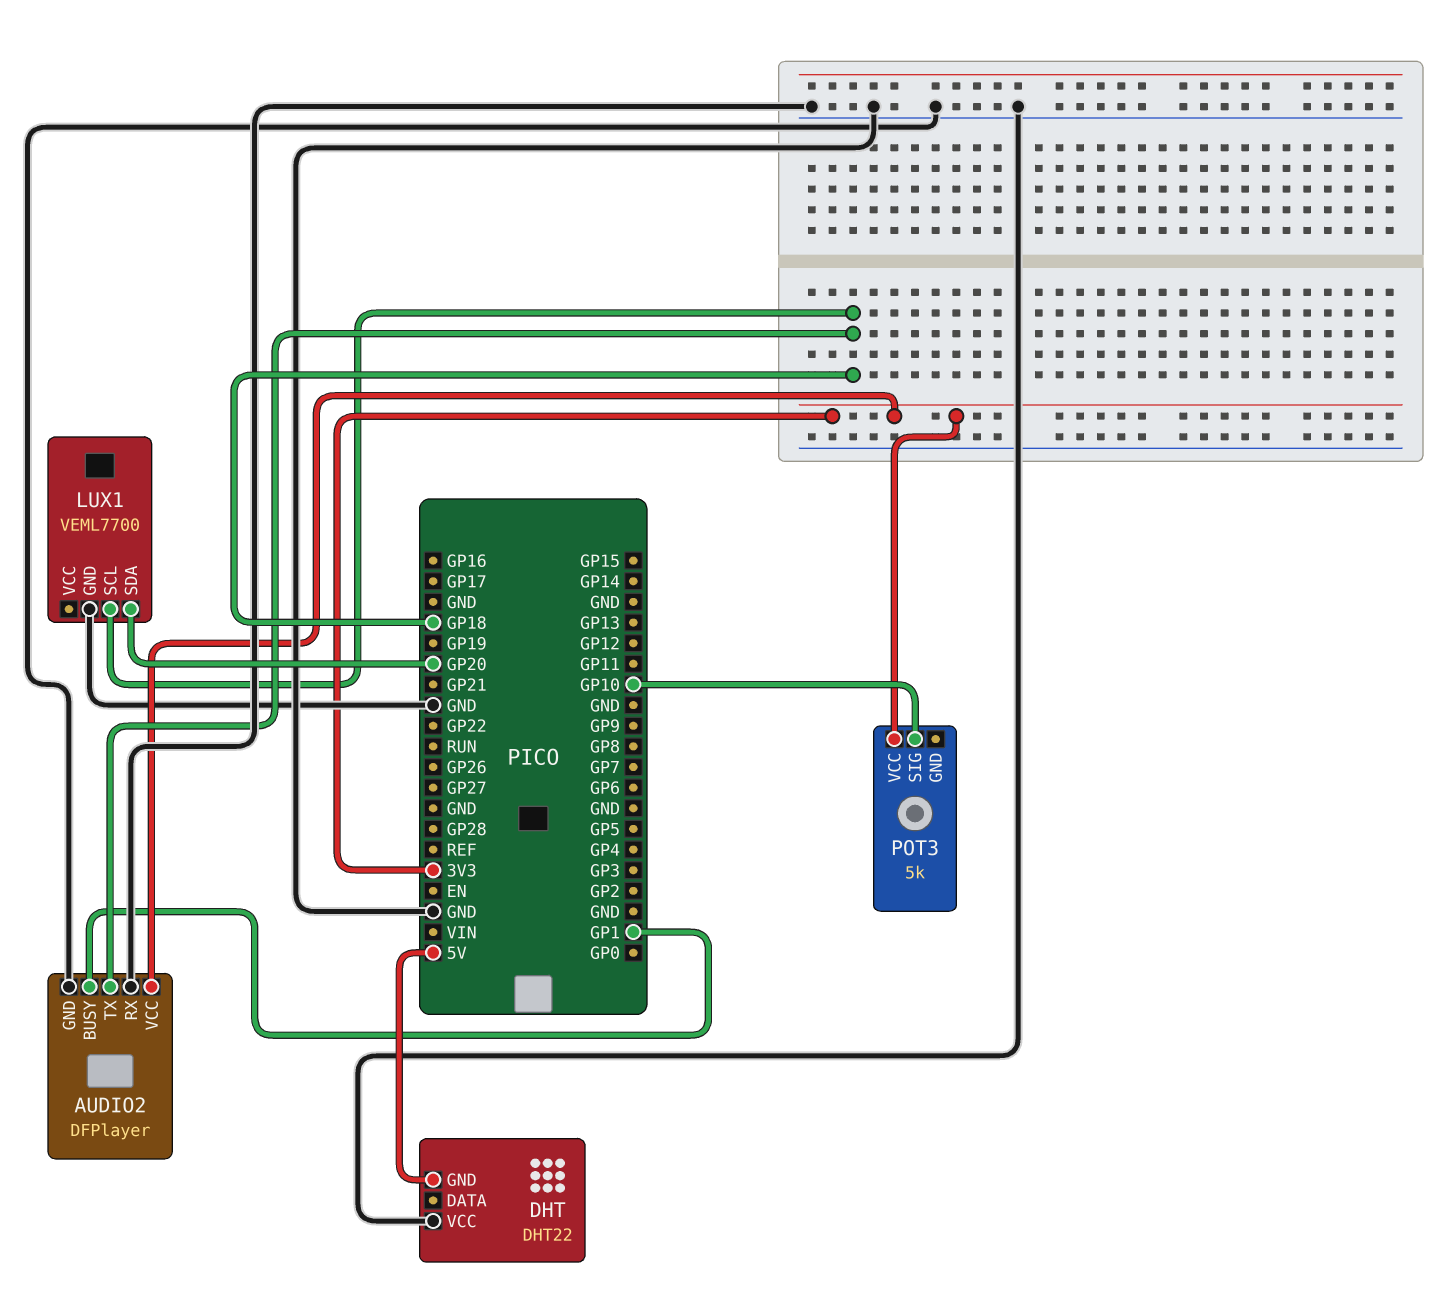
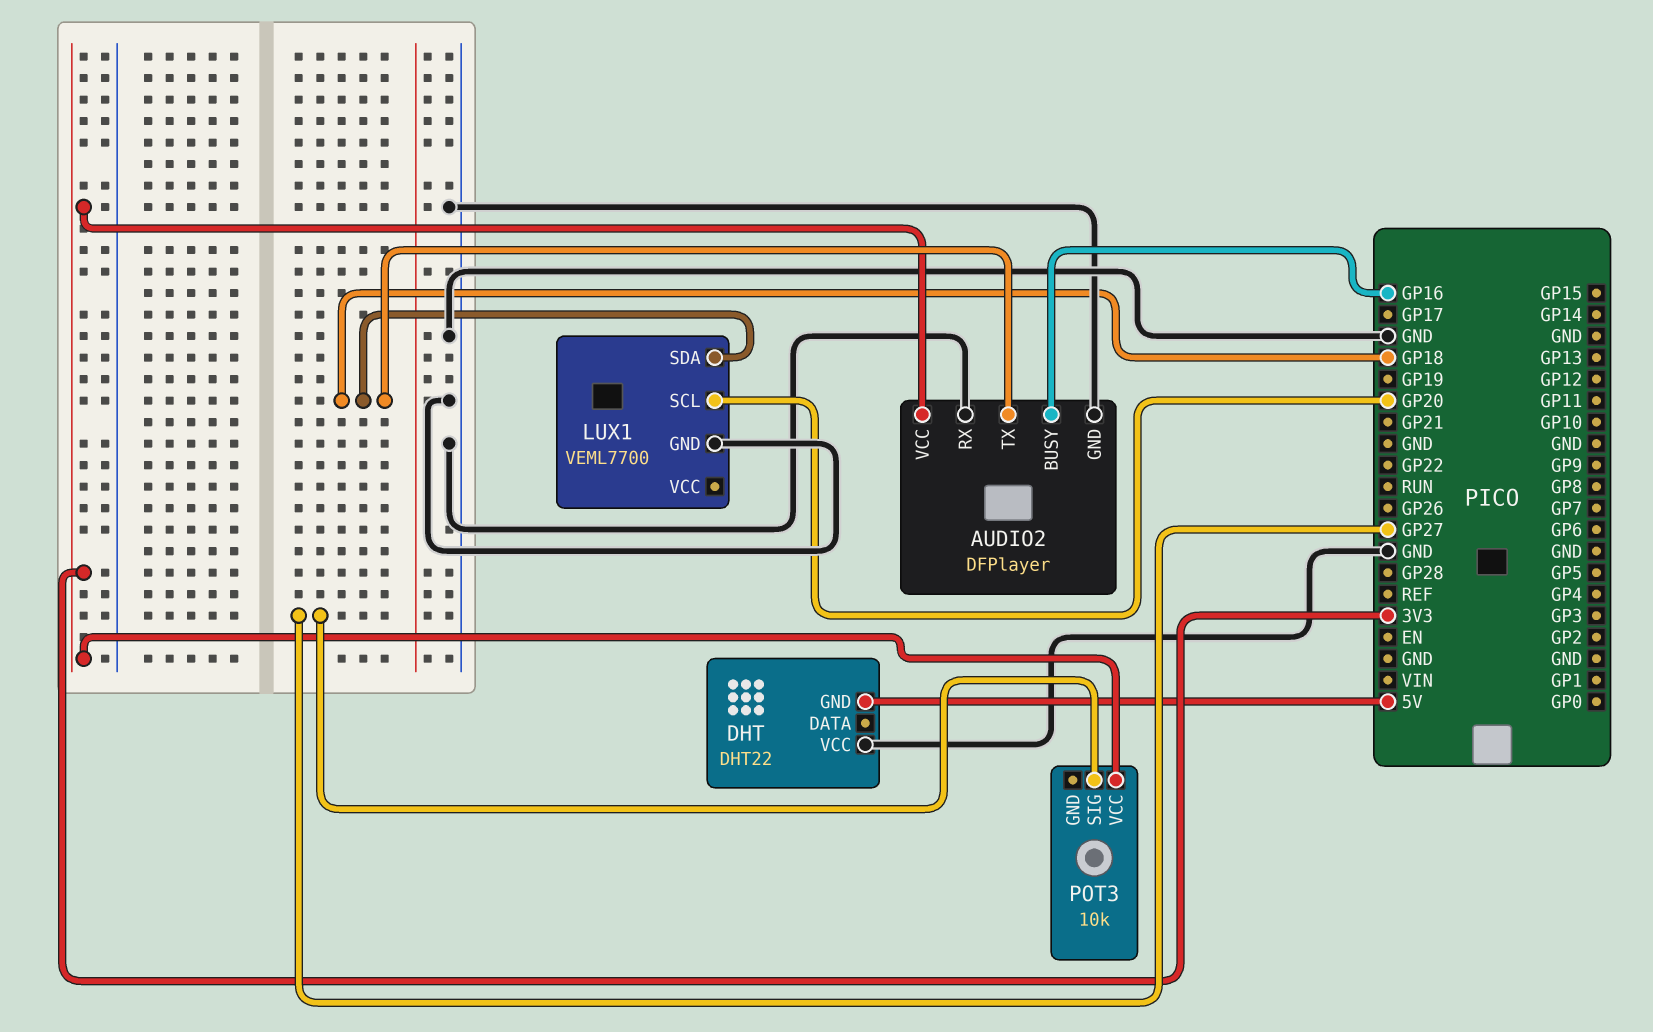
AUDIO2 pin BUSY: GP1 -> GP16
LUX1 pin SCL: GP18 -> GP20
LUX1 pin SDA: GP20 -> GP18
POT3: 5k -> 10k
POT3 pin SIG: GP10 -> GP27

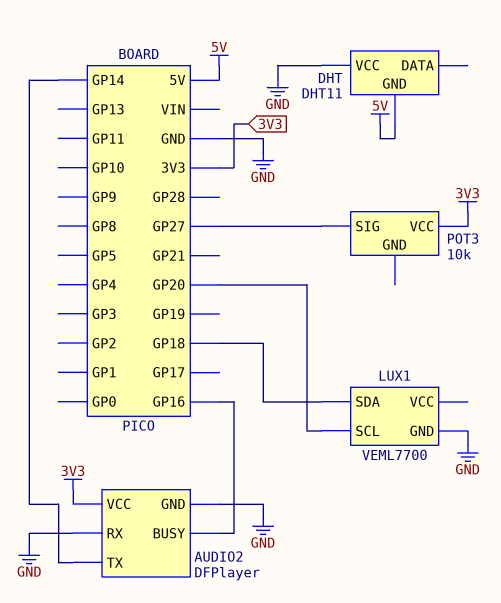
AUDIO2 pin TX: GP18 -> GP14
DHT: DHT22 -> DHT11

